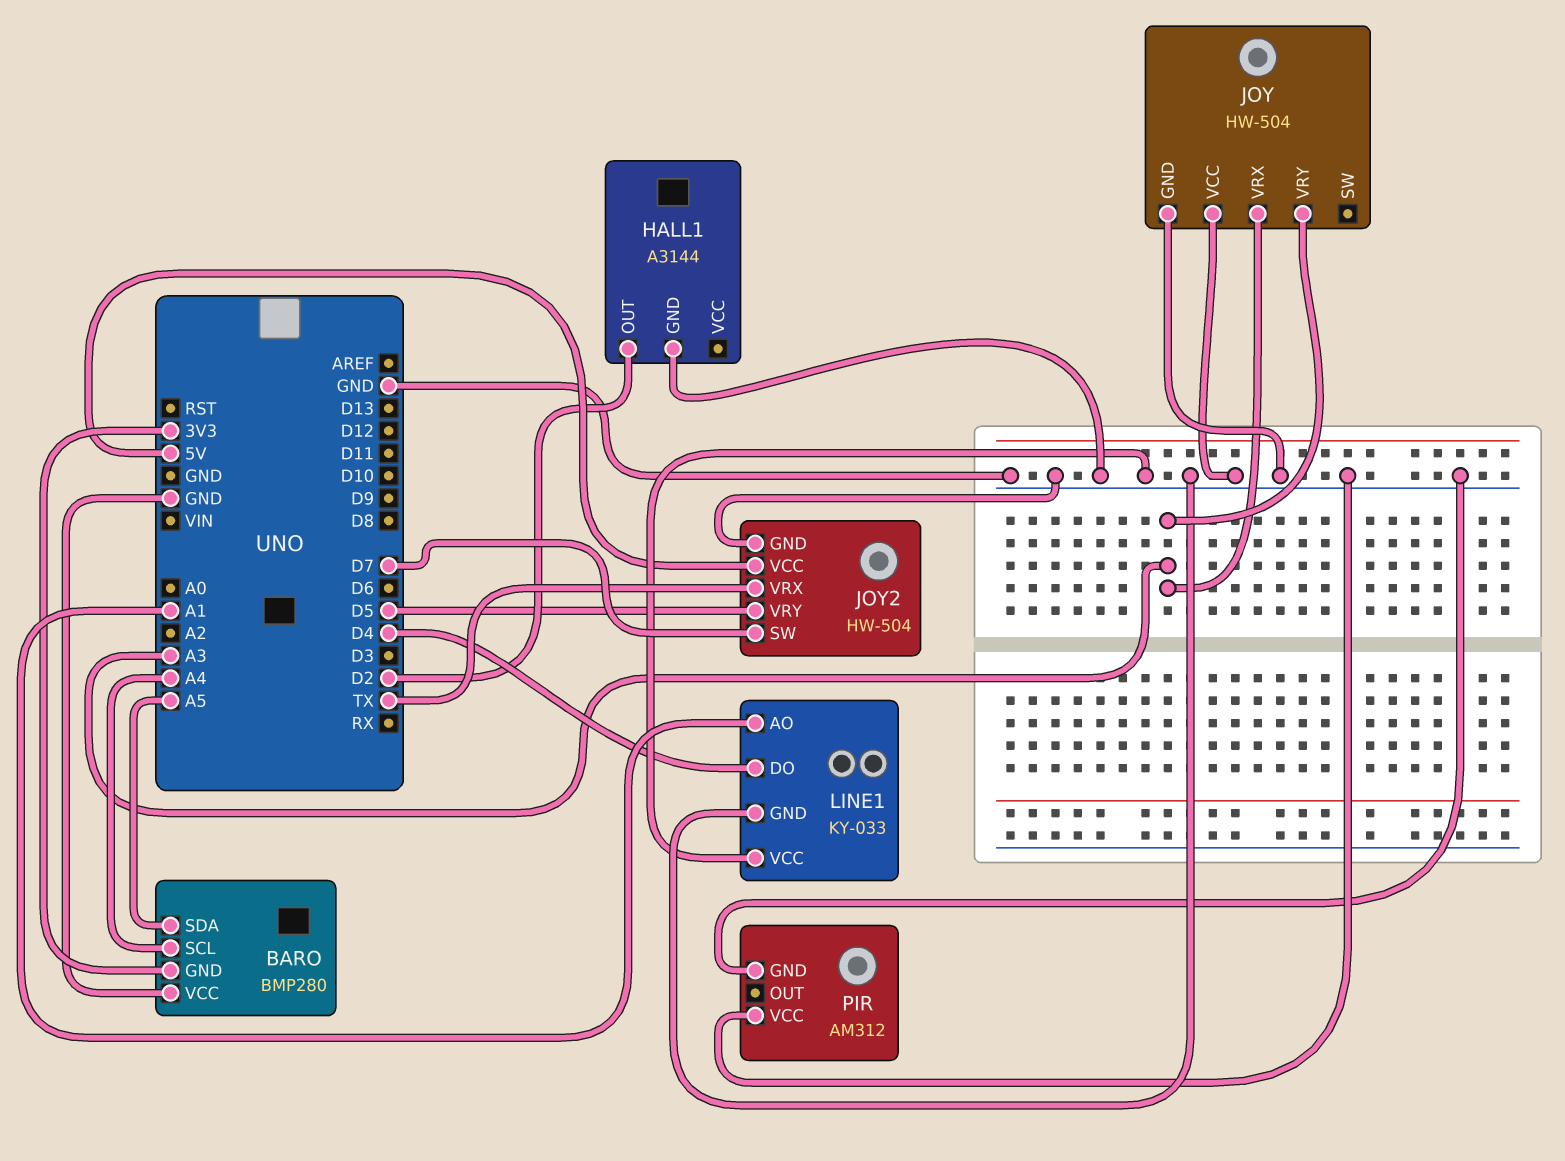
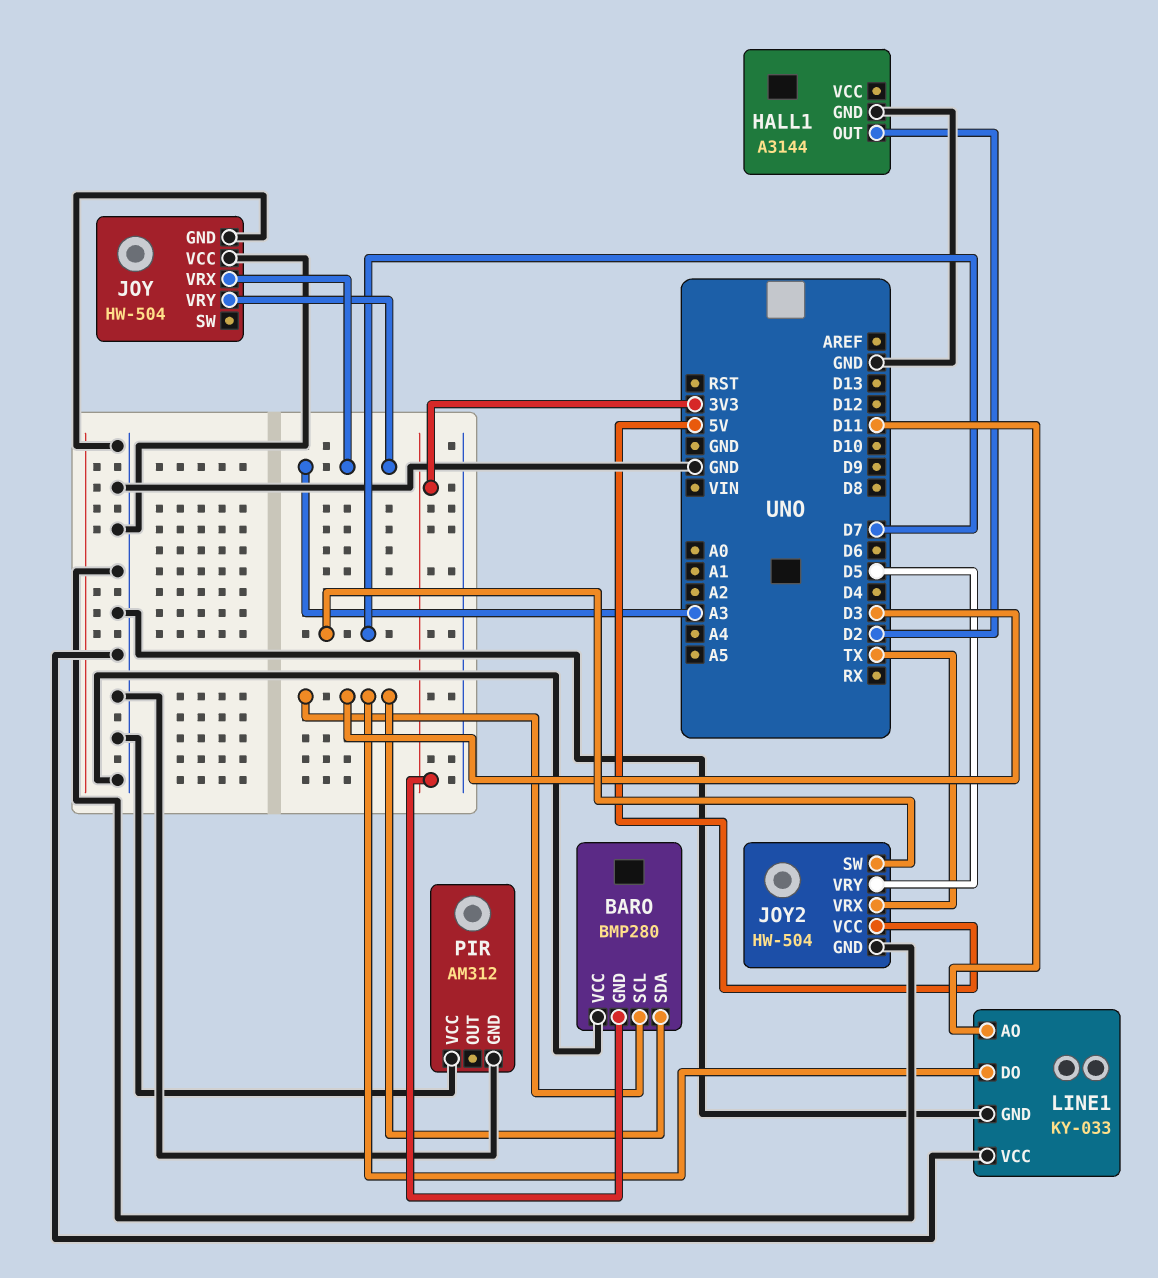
BARO pin SCL: A4 -> D3
BARO pin SDA: A5 -> D3
LINE1 pin AO: A1 -> D11
LINE1 pin DO: D4 -> D3

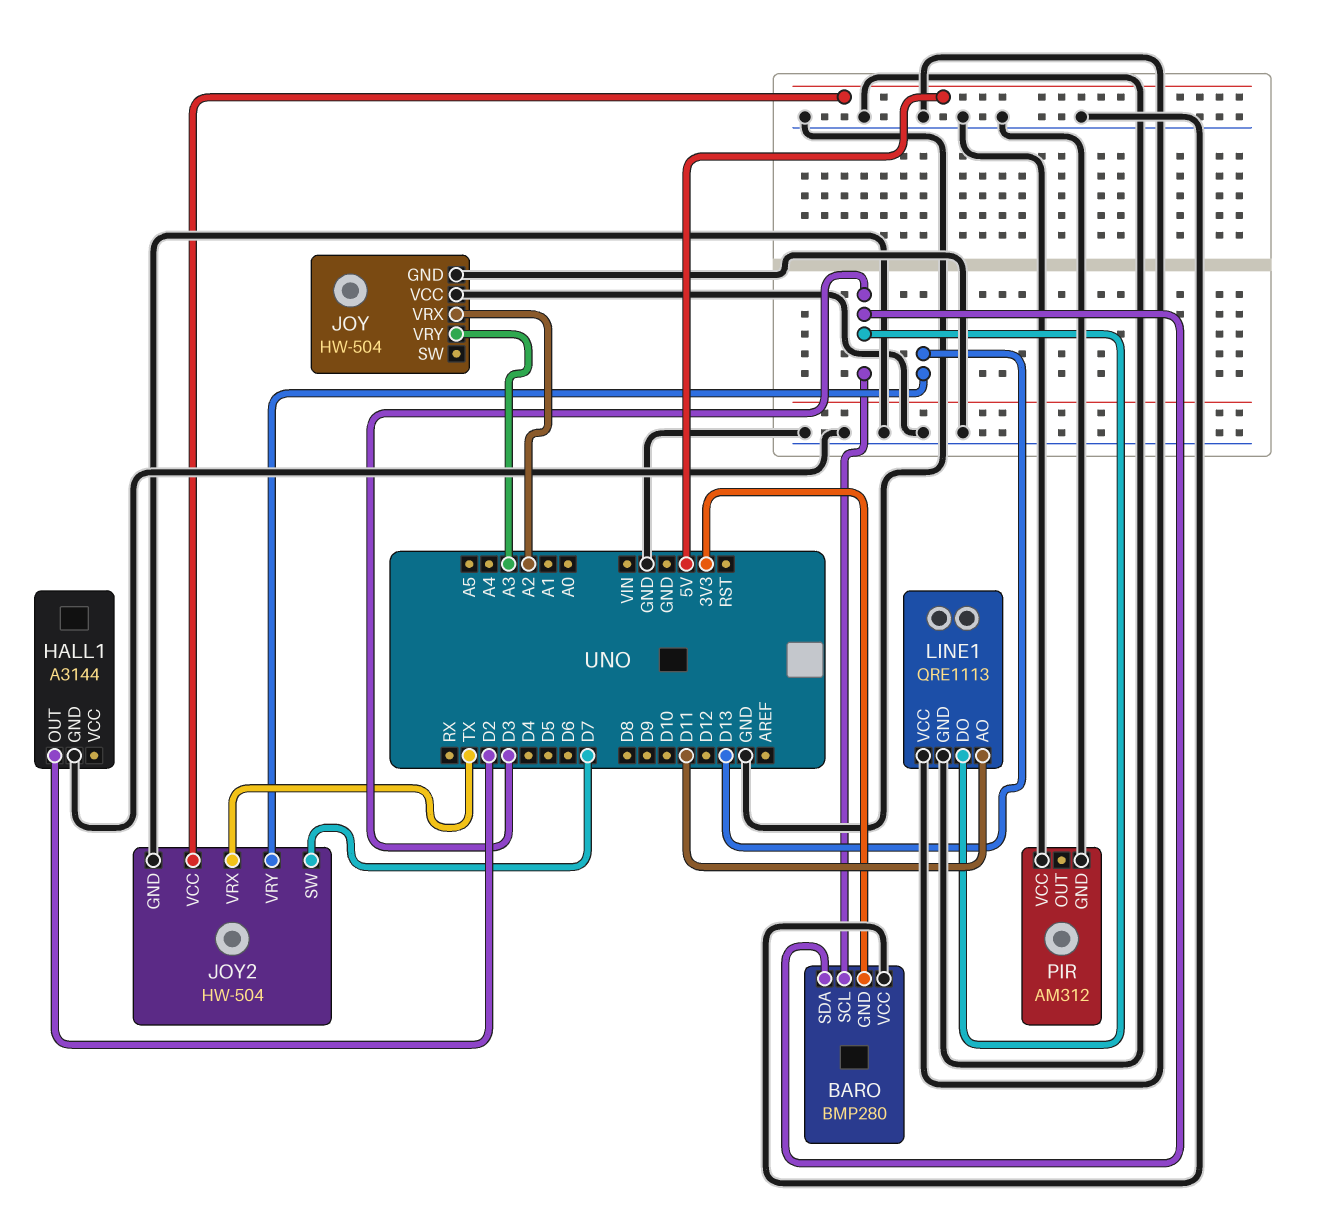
JOY pin VRX: A3 -> A2
JOY2 pin VRY: D5 -> D13
LINE1: KY-033 -> QRE1113

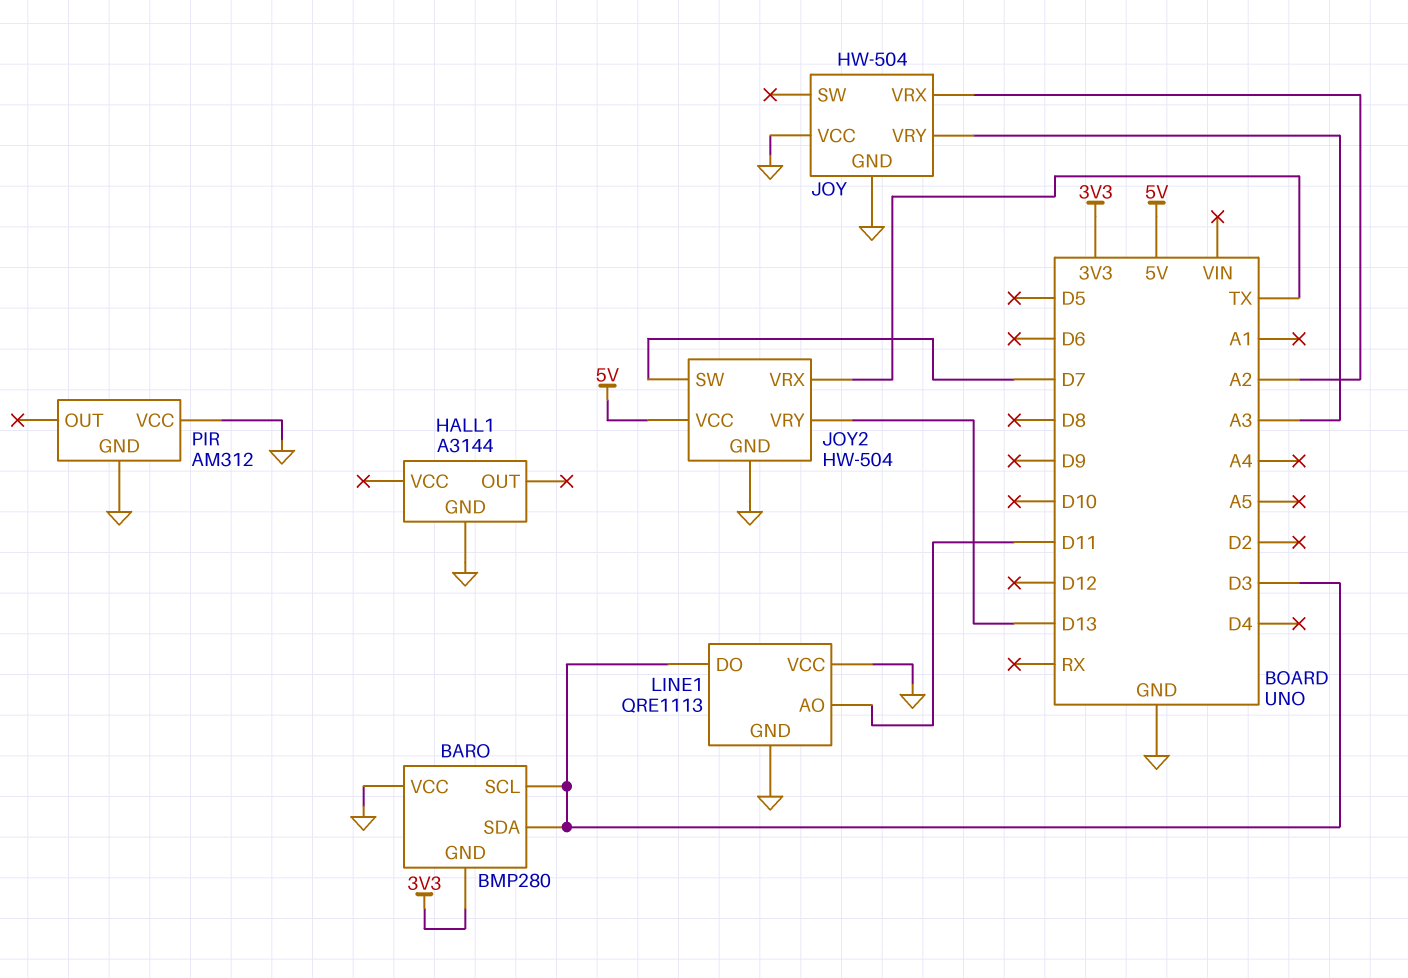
HALL1 pin OUT: D2 -> none

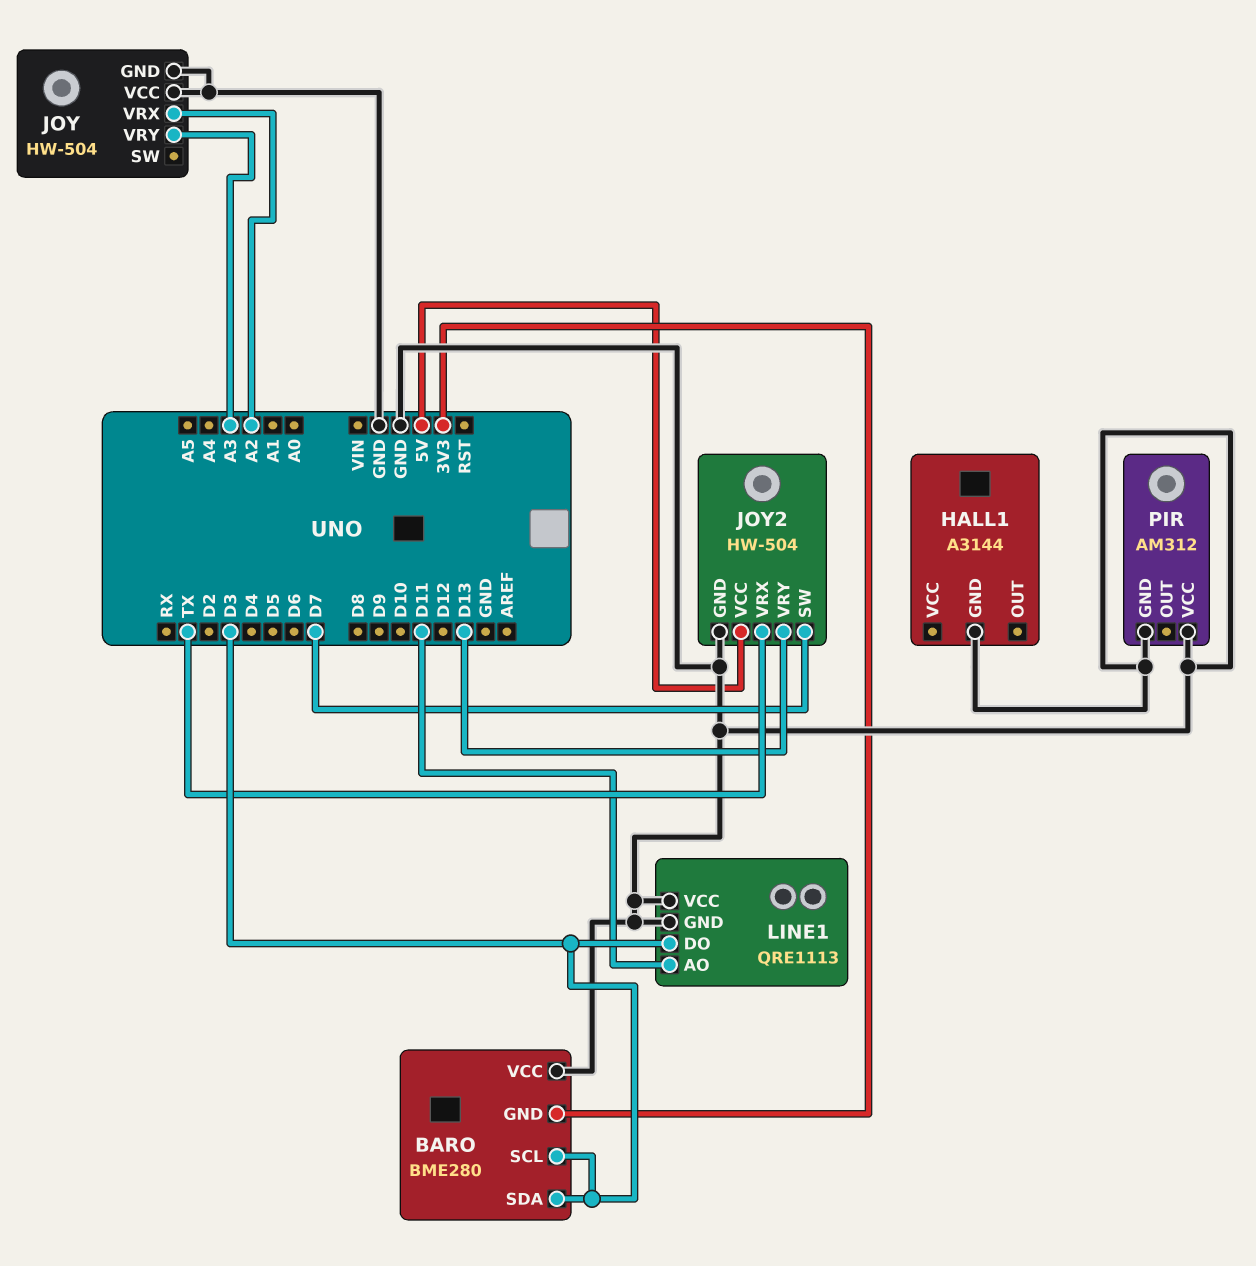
BARO: BMP280 -> BME280

